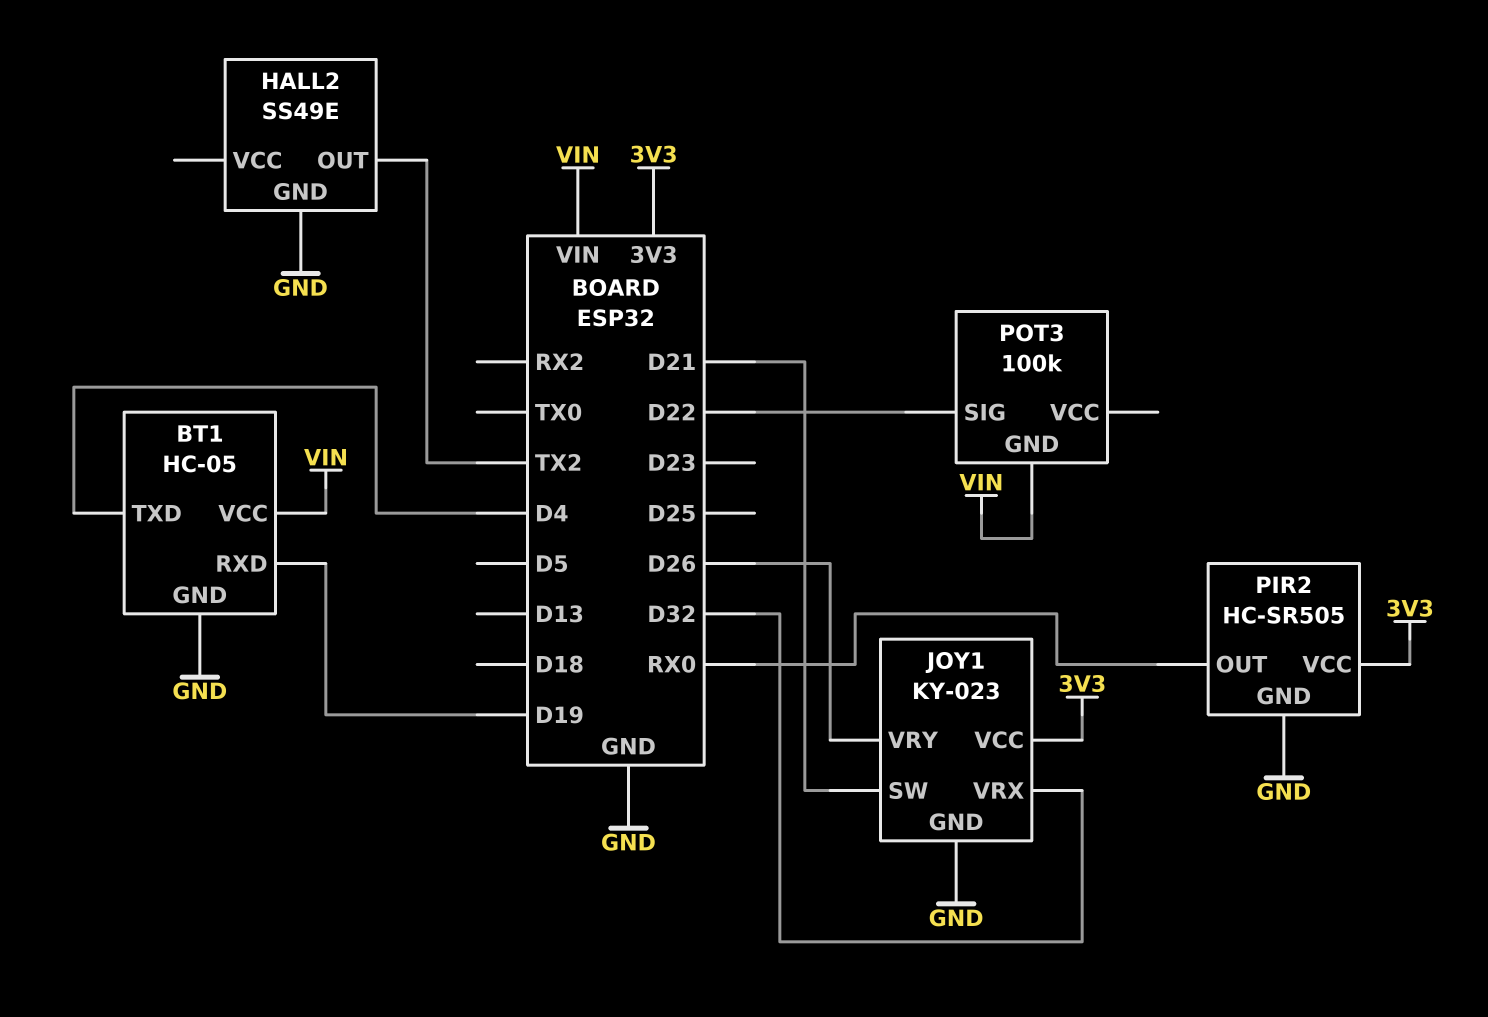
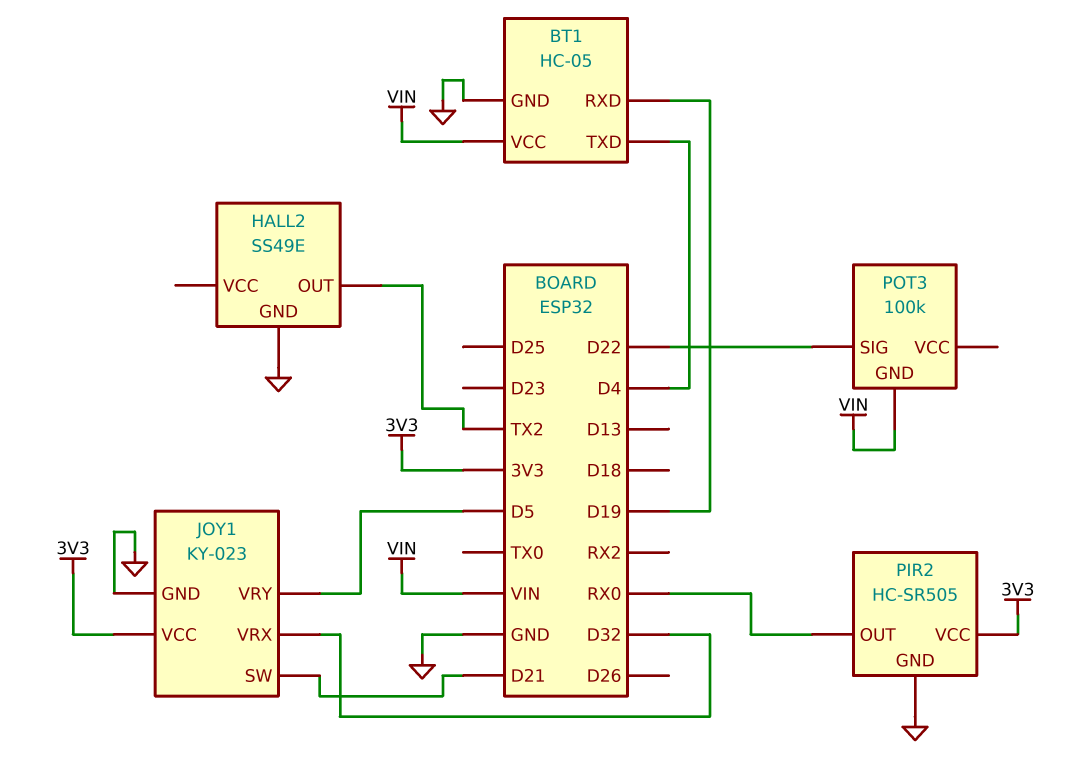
JOY1 pin VRY: D26 -> D5

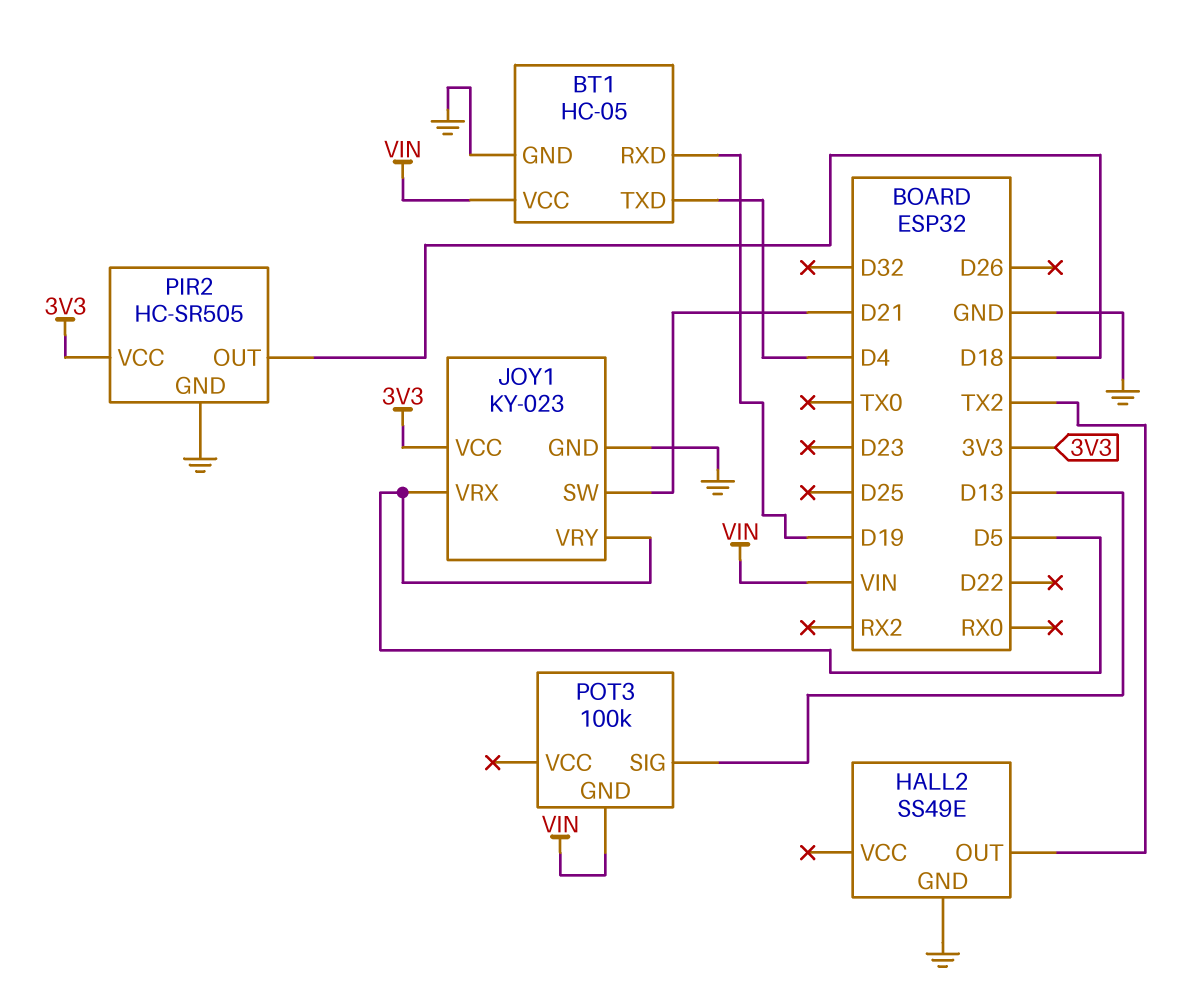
JOY1 pin VRX: D32 -> D5
PIR2 pin OUT: RX0 -> D18
POT3 pin SIG: D22 -> D13

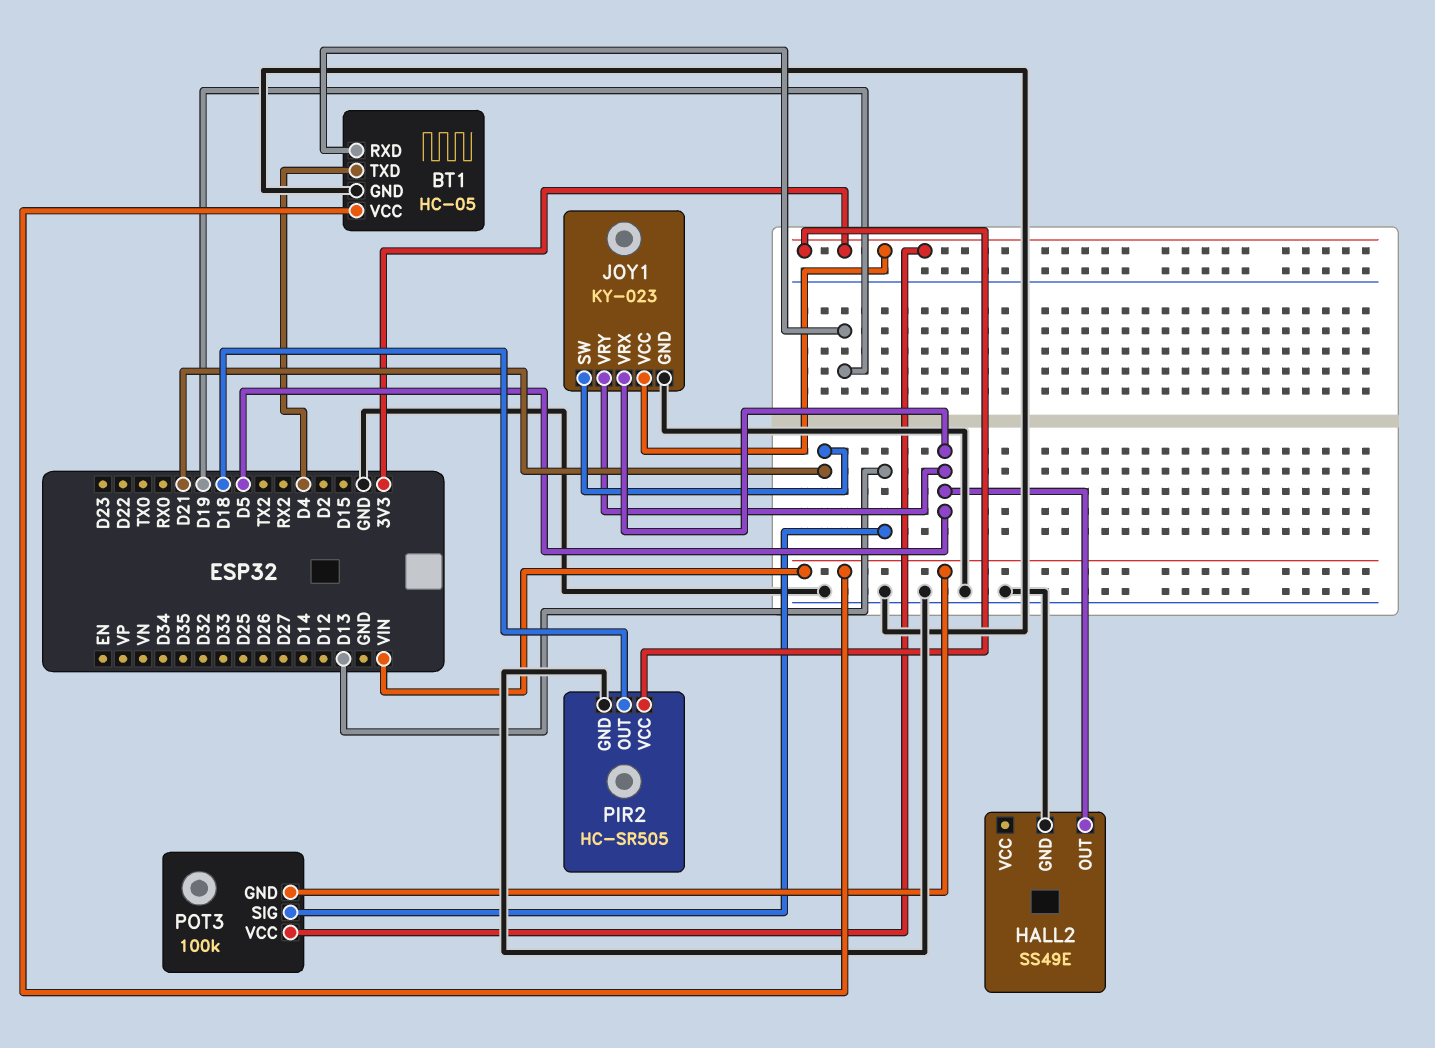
HALL2 pin OUT: TX2 -> D5
POT3 pin VCC: none -> 3V3

